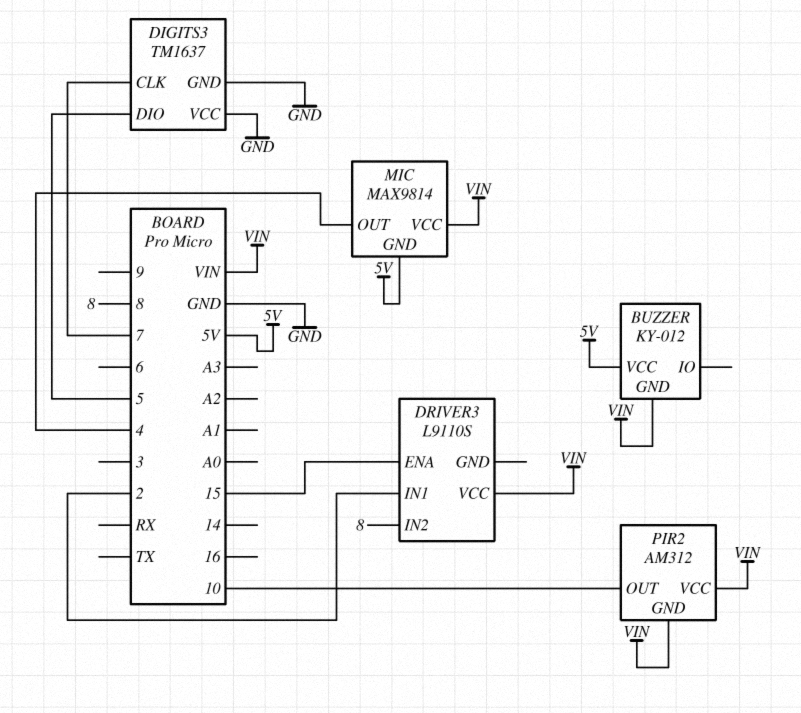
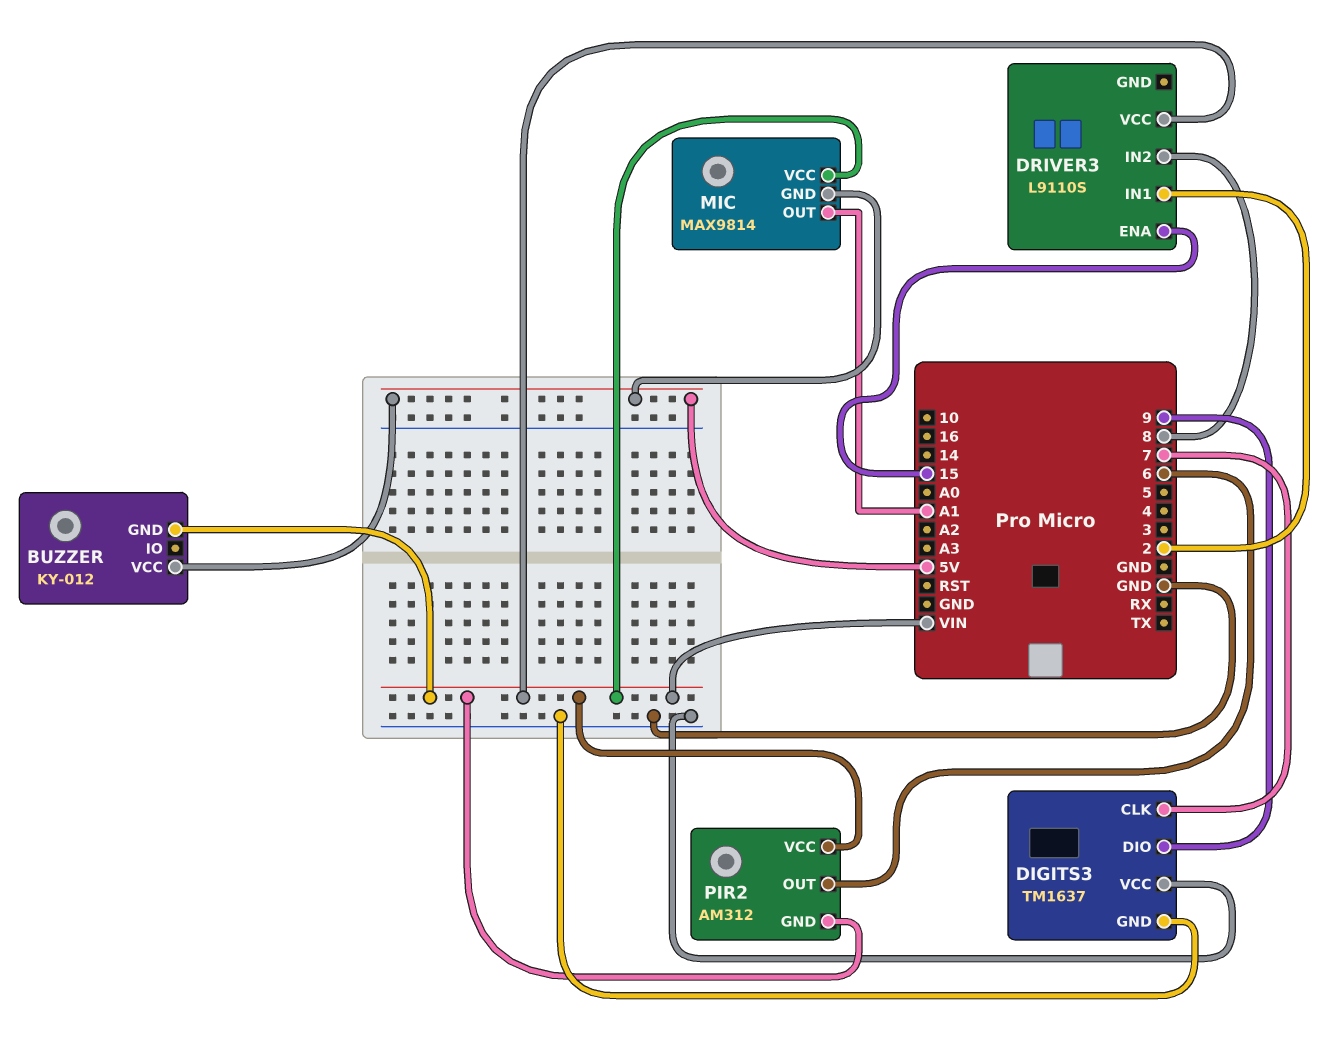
DIGITS3 pin DIO: 5 -> 9
MIC pin OUT: 4 -> A1
PIR2 pin OUT: 10 -> 6

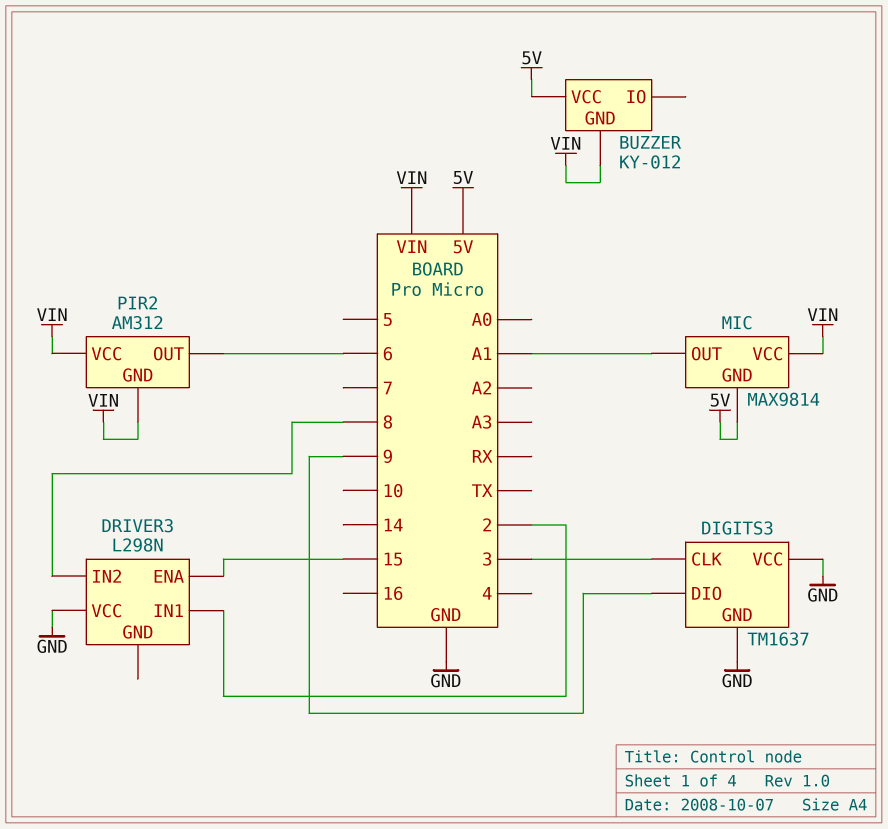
DIGITS3 pin CLK: 7 -> 3
DRIVER3: L9110S -> L298N
DRIVER3 pin VCC: VIN -> GND

